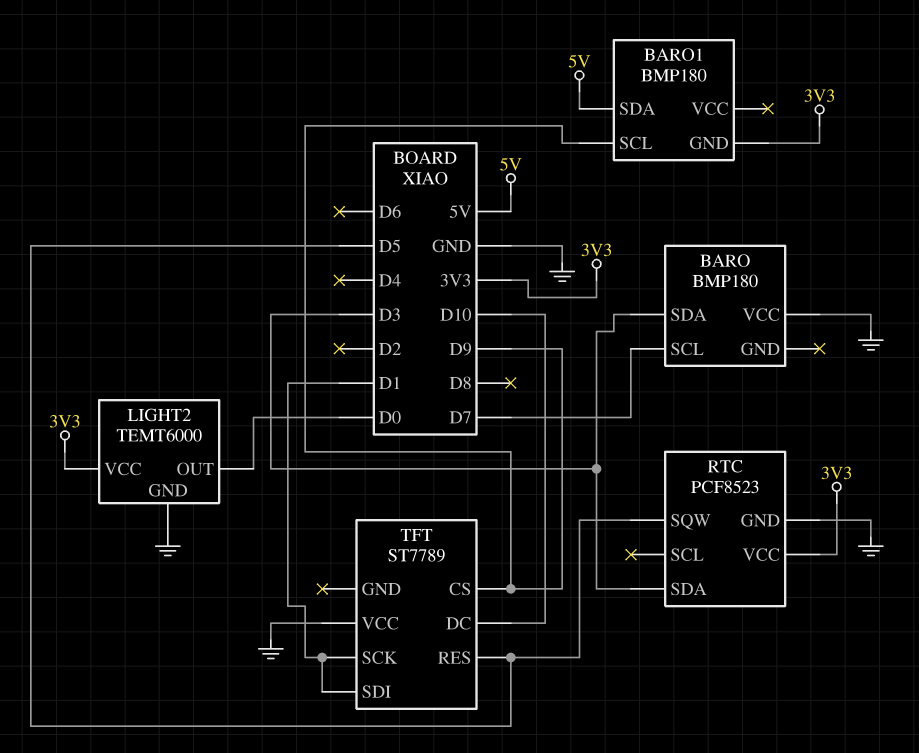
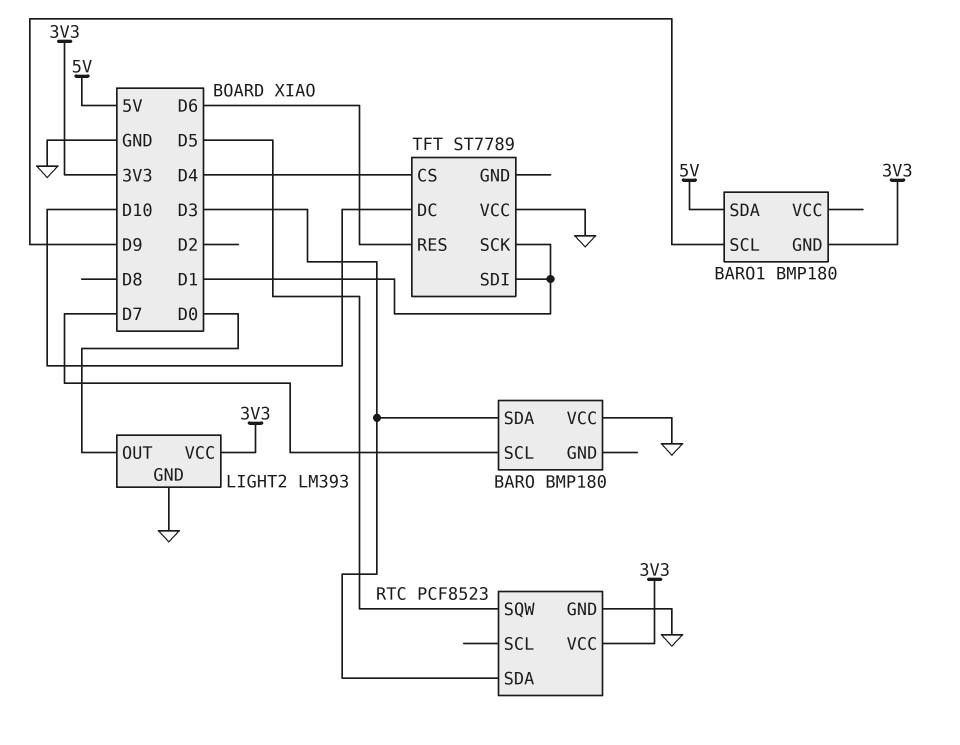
LIGHT2: TEMT6000 -> LM393
TFT pin CS: D9 -> D4
TFT pin RES: D5 -> D6

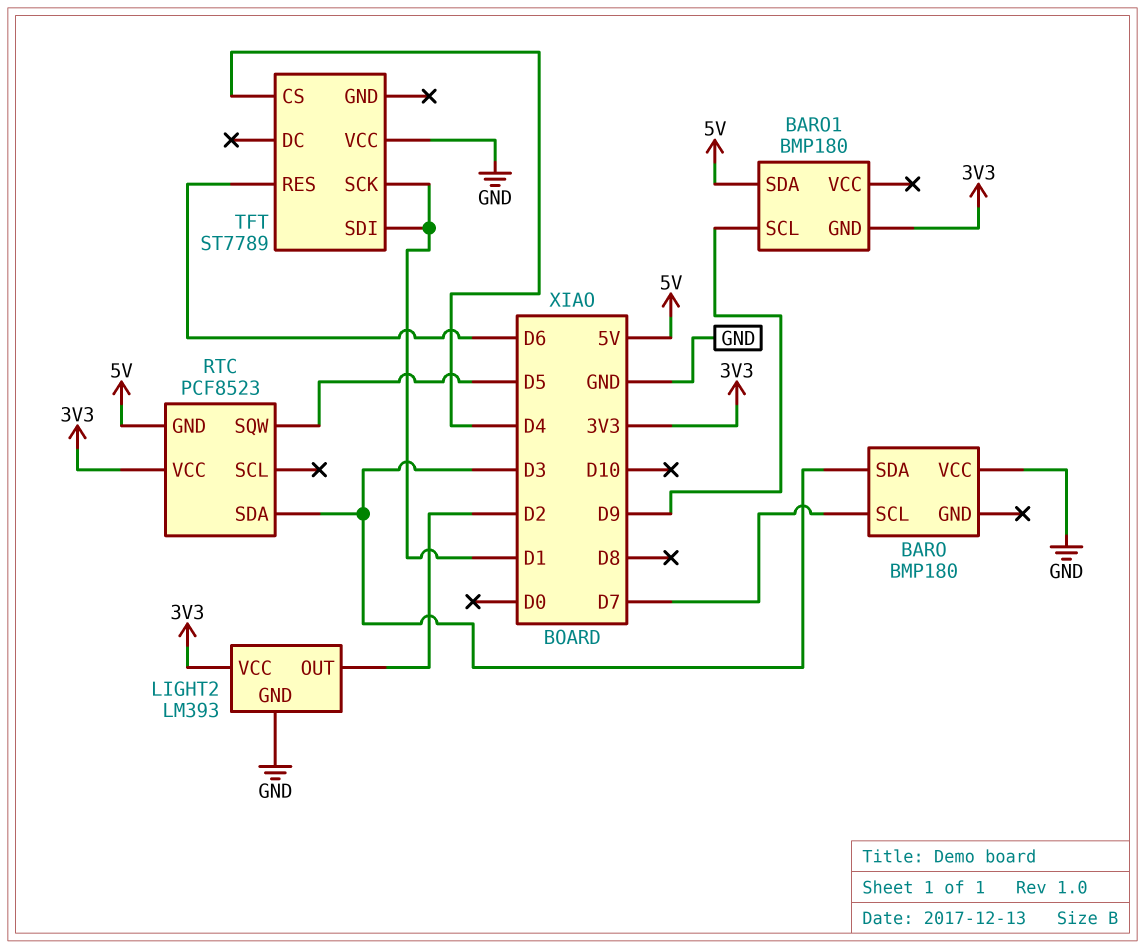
LIGHT2 pin OUT: D0 -> D2
RTC pin GND: GND -> 5V
TFT pin DC: D10 -> none

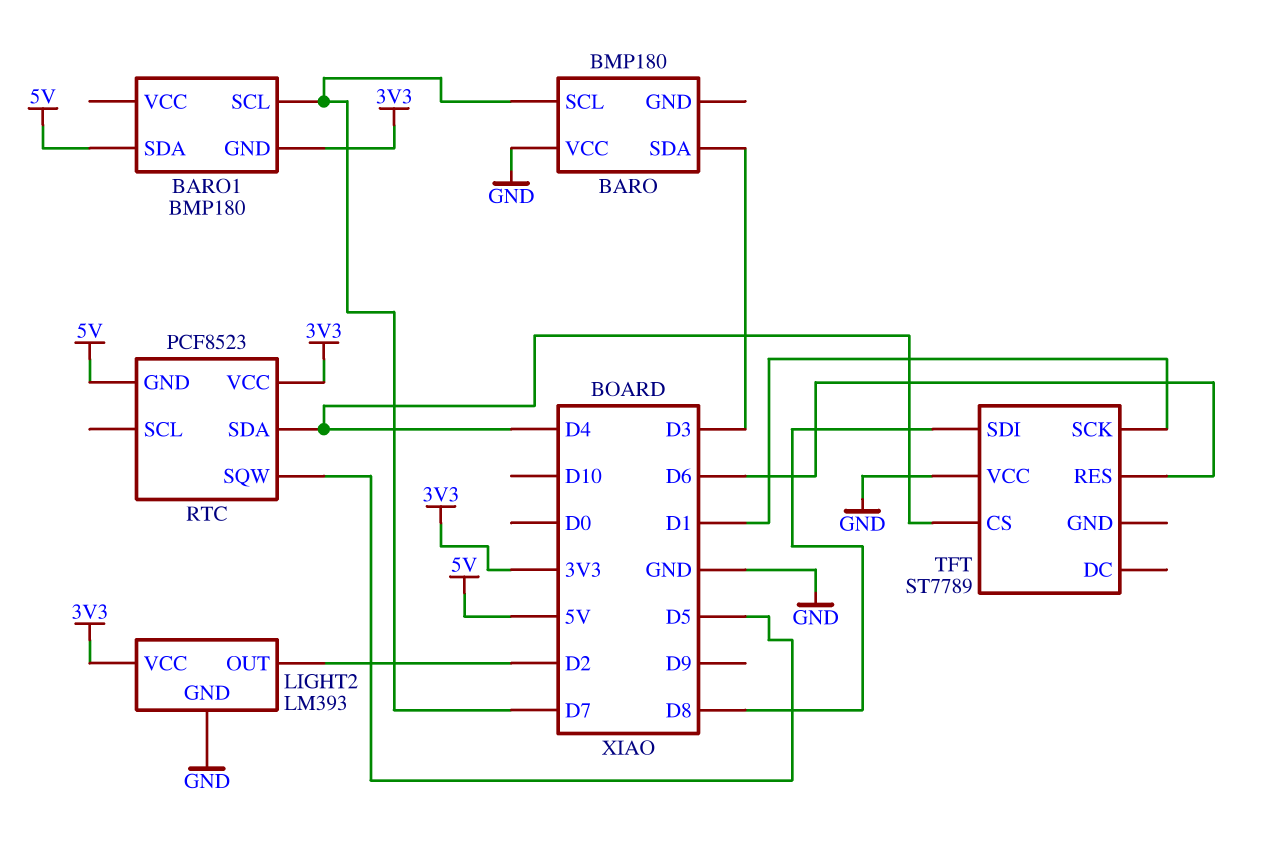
BARO1 pin SCL: D9 -> D7
RTC pin SDA: D3 -> D4
TFT pin SDI: D1 -> D8

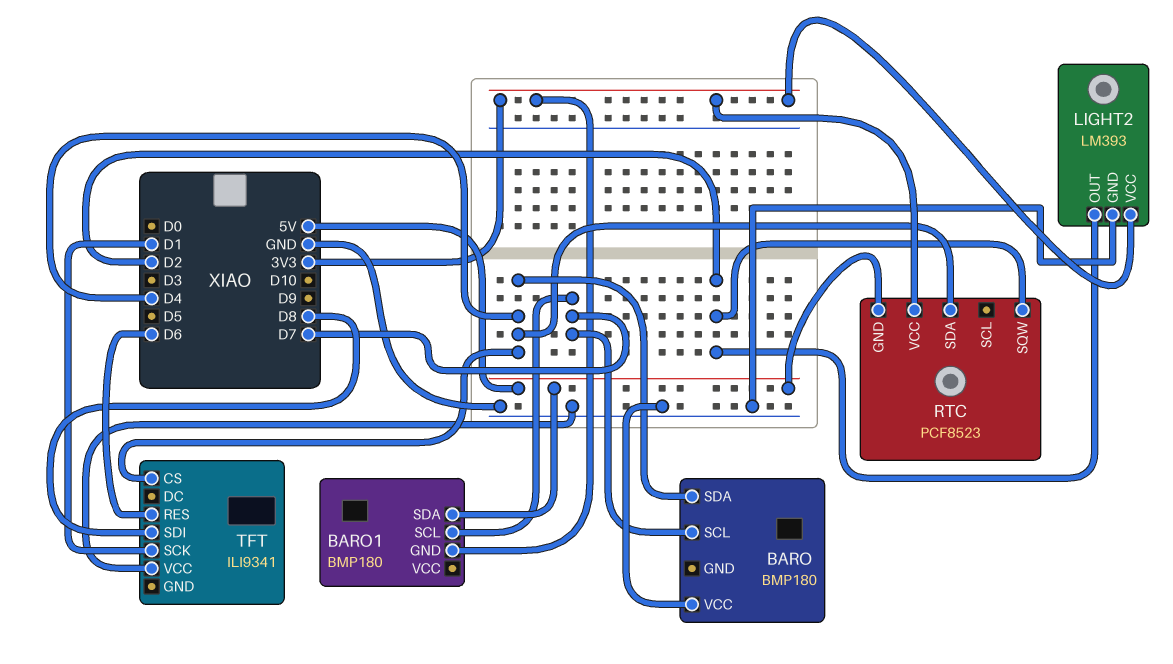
BARO pin SDA: D3 -> D4
RTC pin SQW: D5 -> D2
TFT: ST7789 -> ILI9341

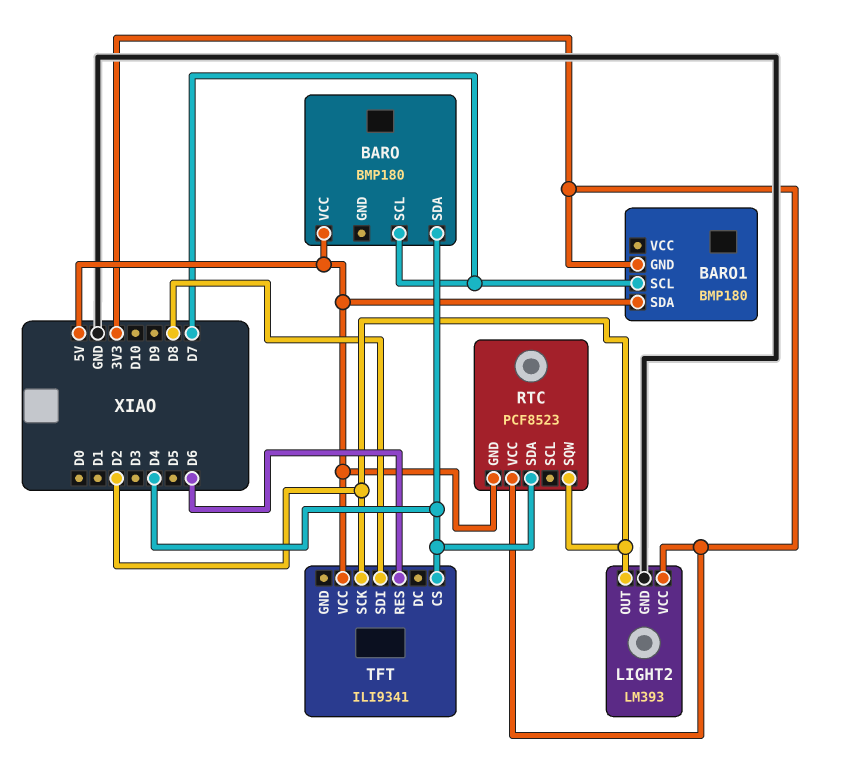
BARO pin VCC: GND -> 5V
TFT pin SCK: D1 -> D2
TFT pin VCC: GND -> 5V

